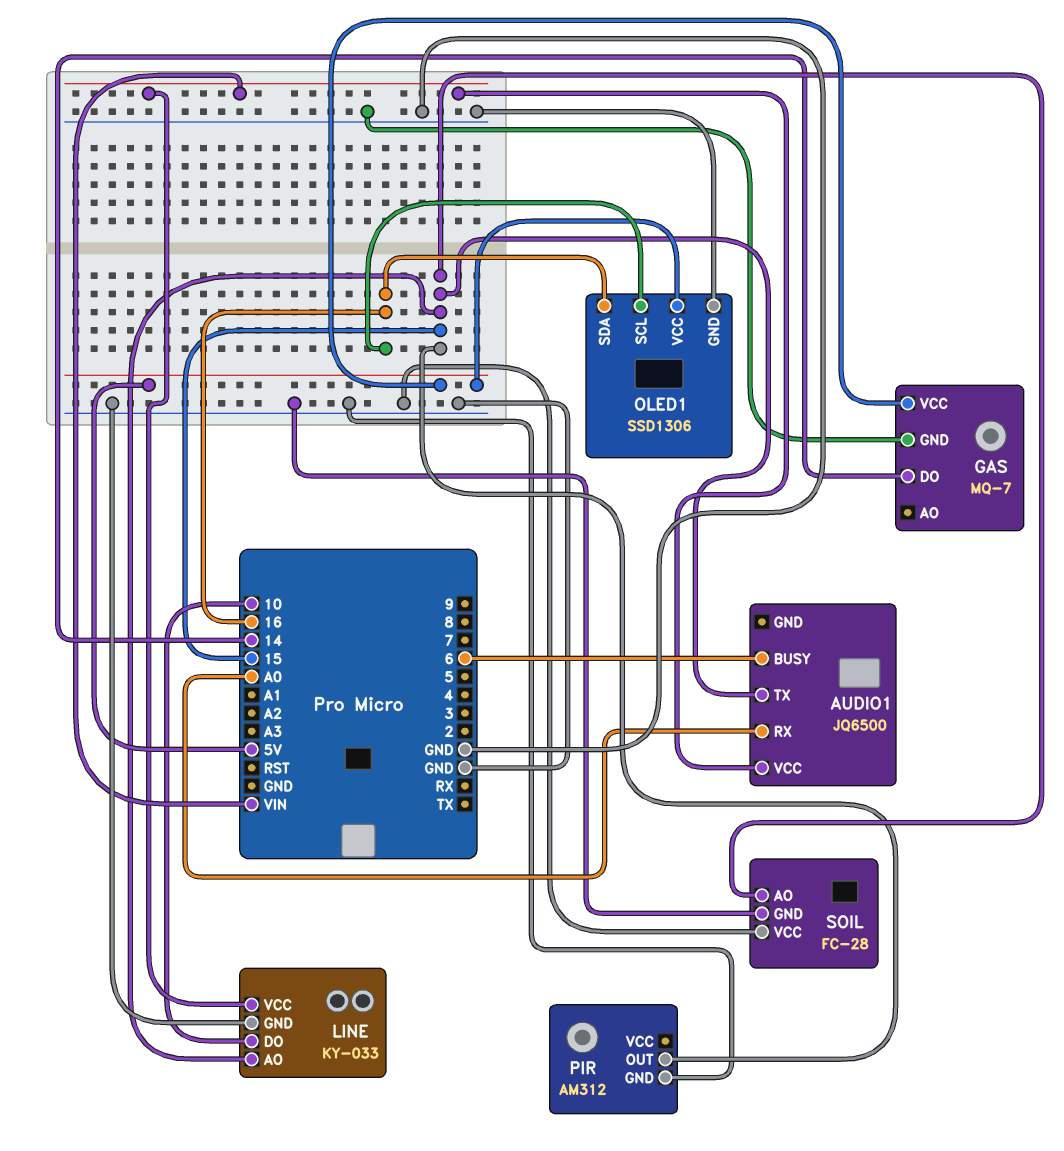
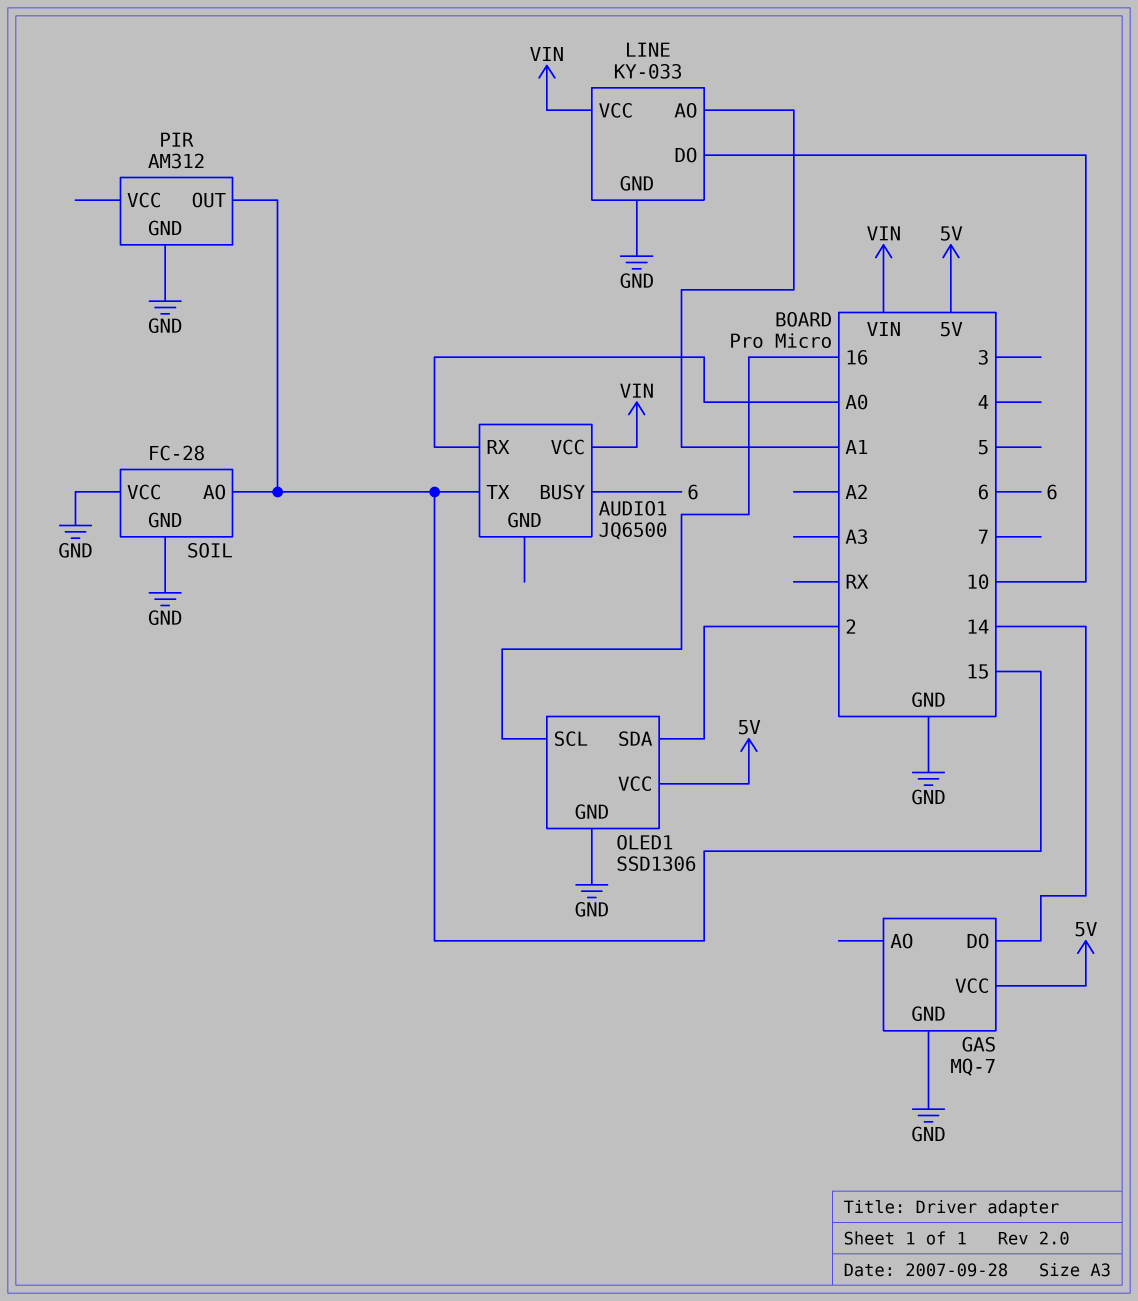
LINE pin AO: 15 -> A1
OLED1 pin SDA: 16 -> 2

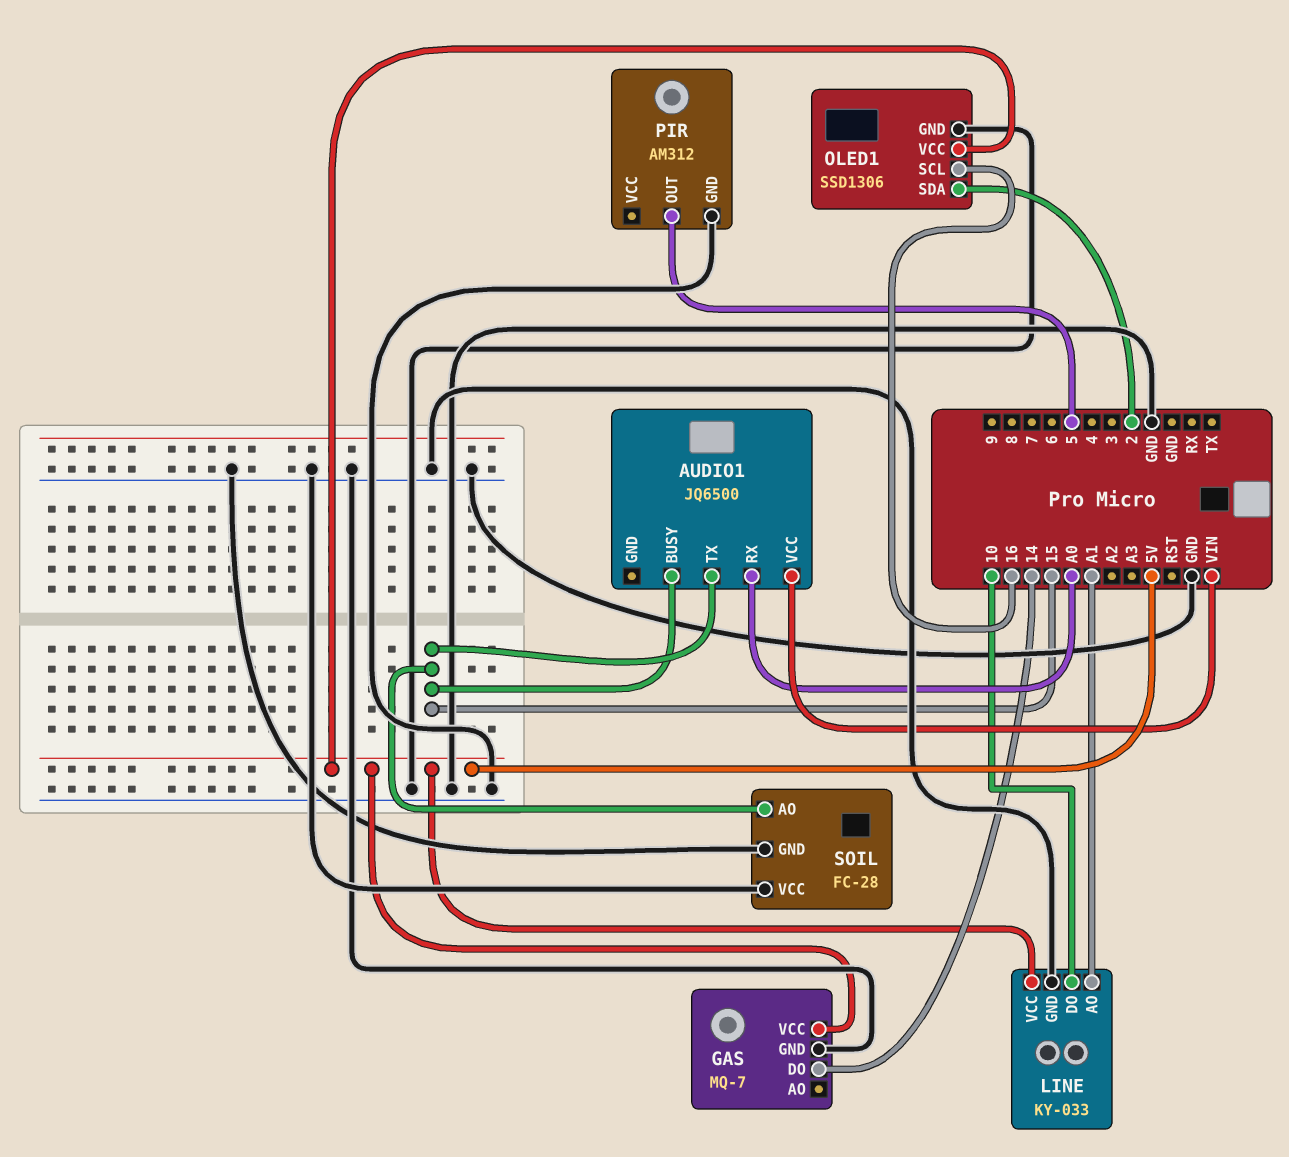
AUDIO1 pin BUSY: 6 -> 15
LINE pin VCC: VIN -> 5V
PIR pin OUT: 15 -> 5

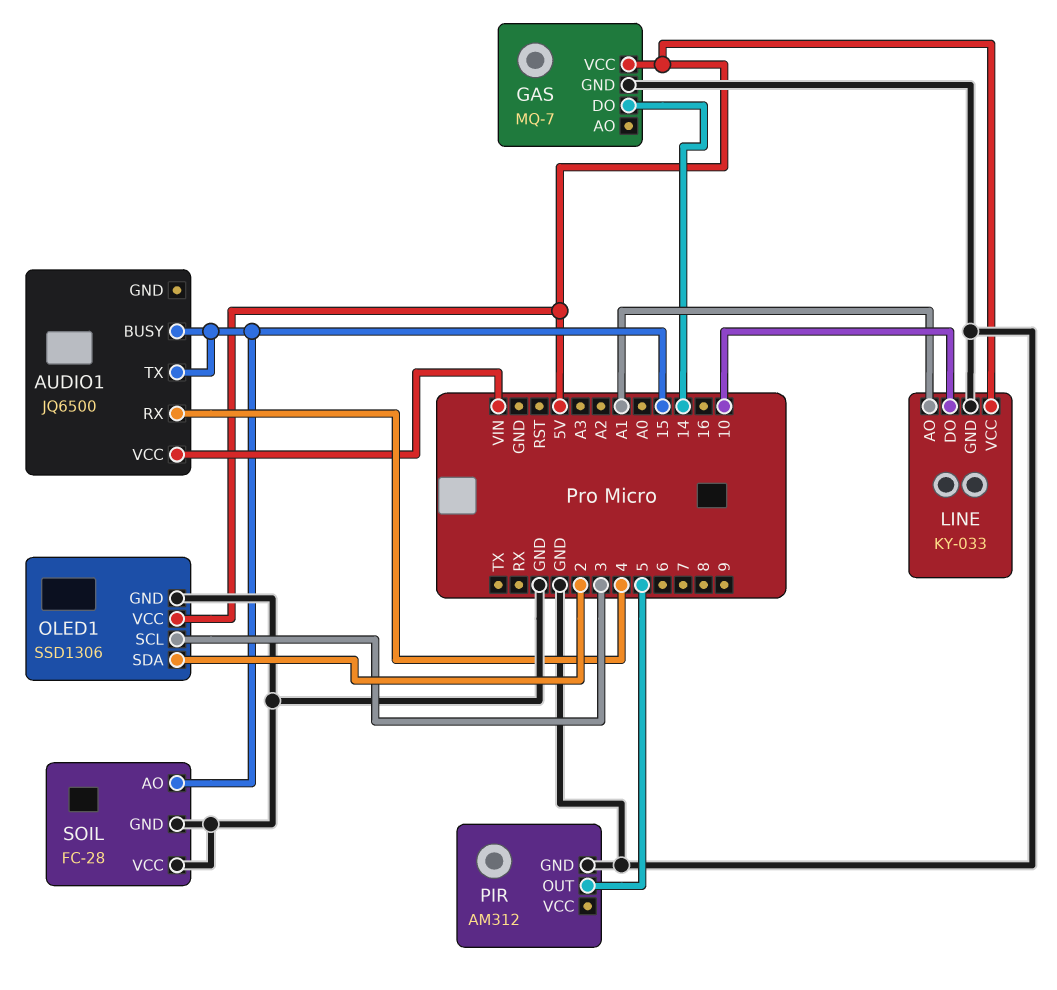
AUDIO1 pin RX: A0 -> 4
OLED1 pin SCL: 16 -> 3

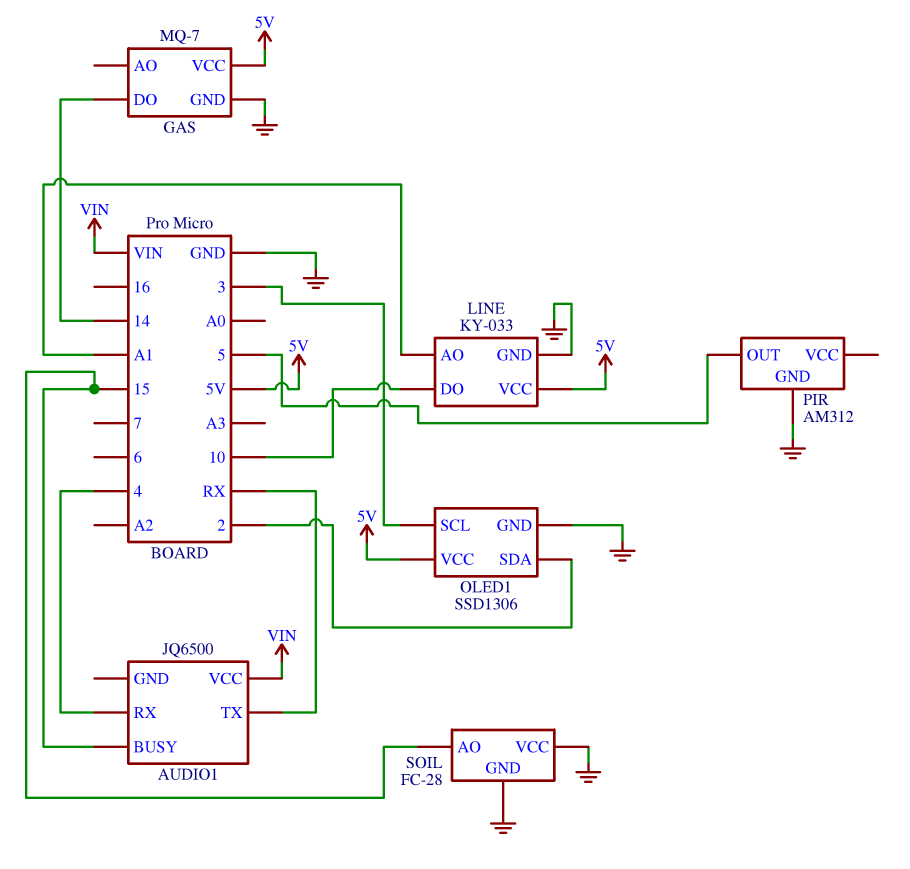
AUDIO1 pin TX: 15 -> RX

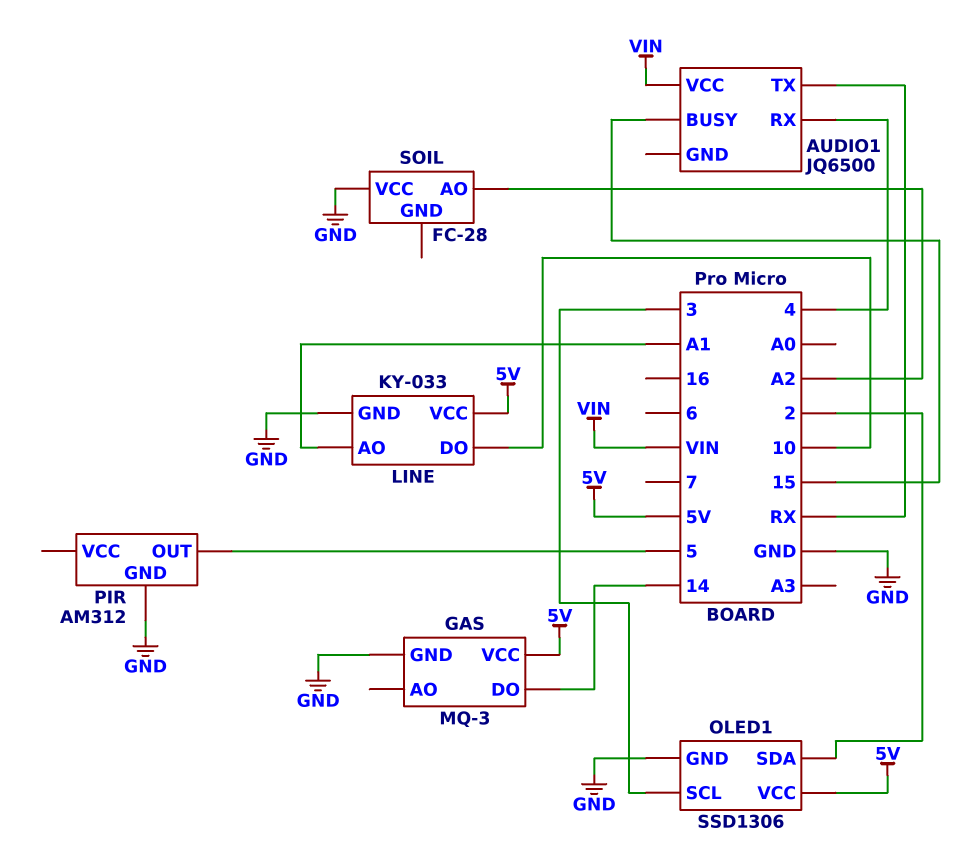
GAS: MQ-7 -> MQ-3
SOIL pin AO: 15 -> A2
SOIL pin GND: GND -> none

